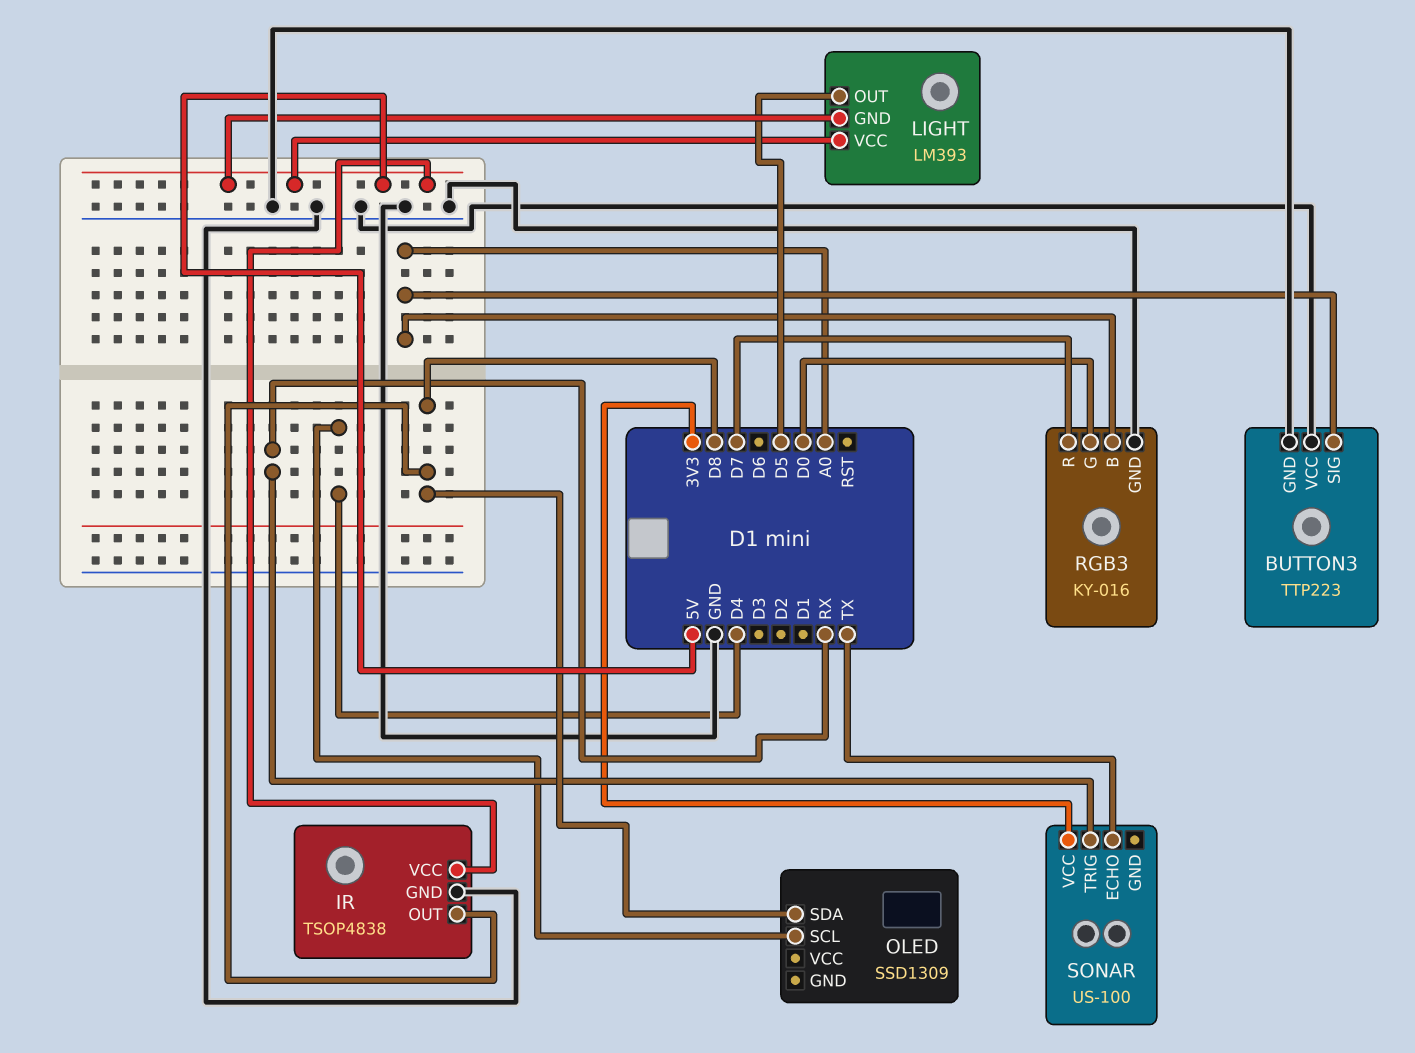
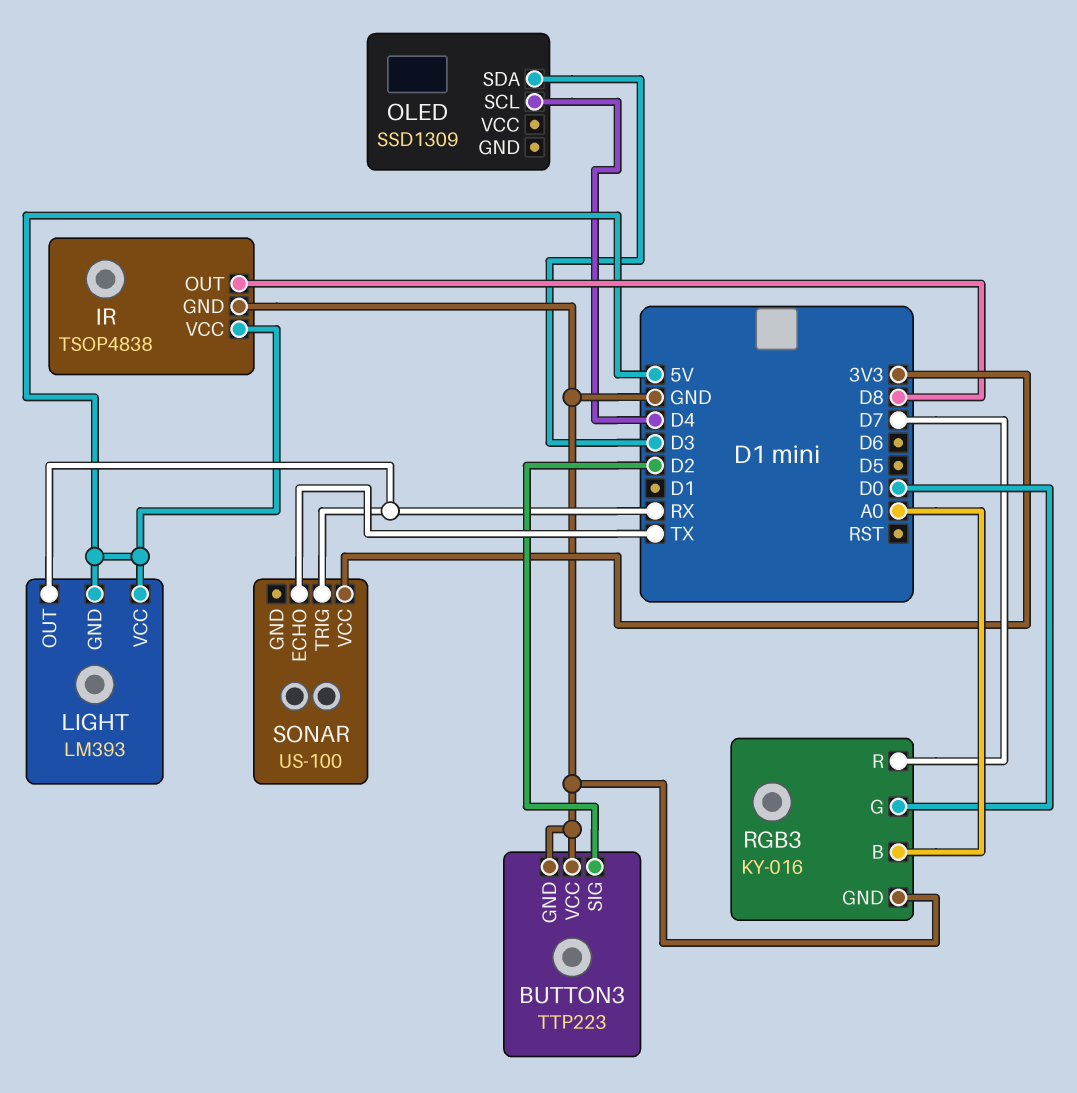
BUTTON3 pin SIG: A0 -> D2
LIGHT pin OUT: D5 -> RX
OLED pin SDA: D8 -> D3

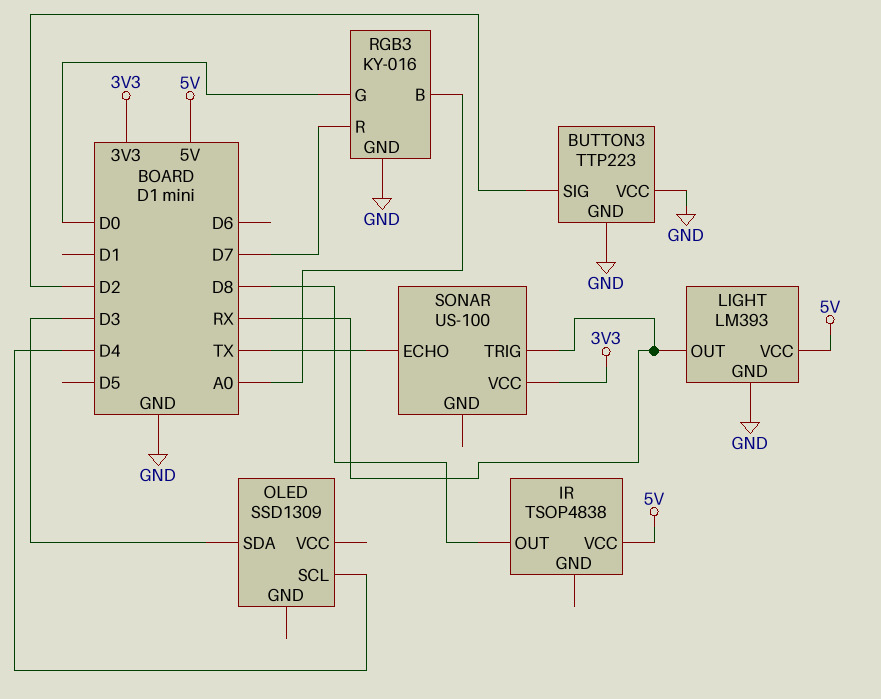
IR pin GND: GND -> none
LIGHT pin GND: 5V -> GND

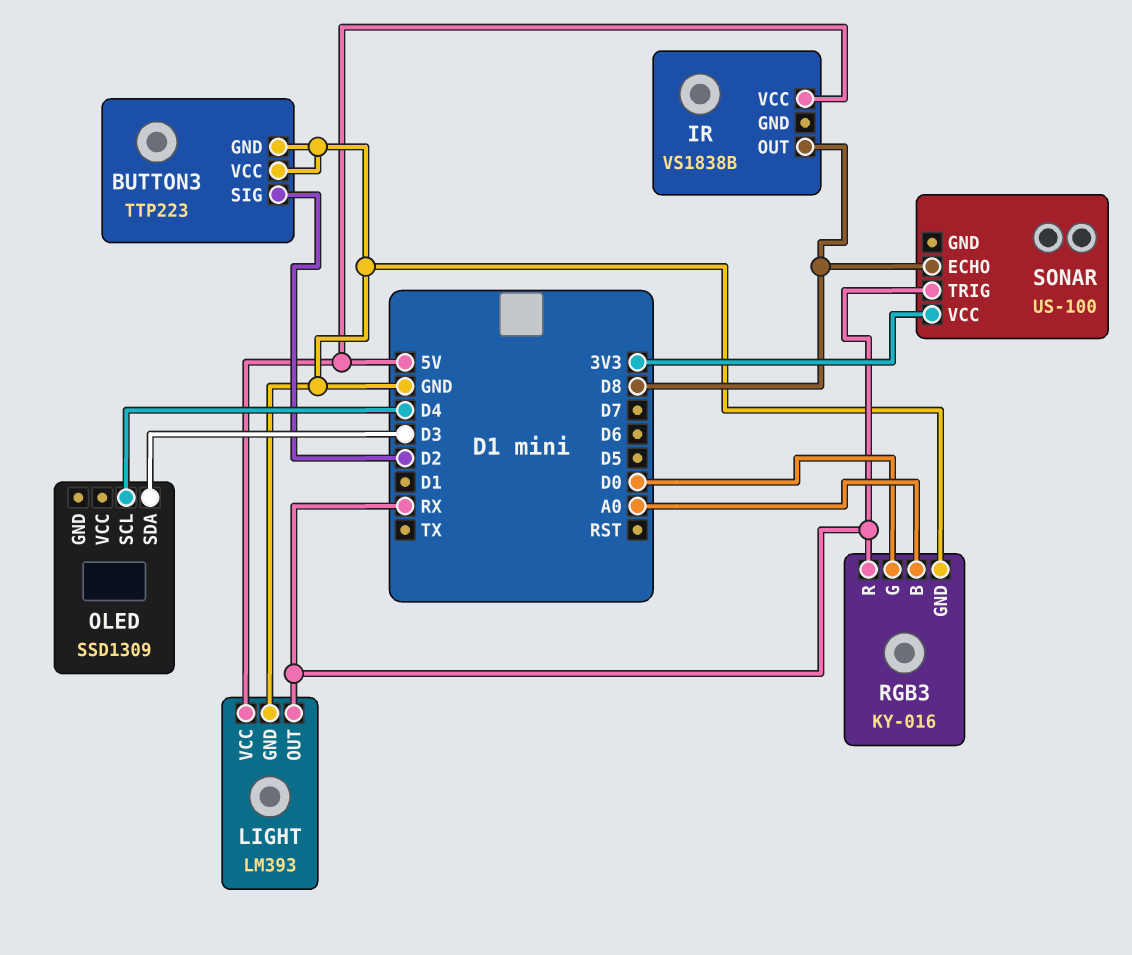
IR: TSOP4838 -> VS1838B
RGB3 pin R: D7 -> RX
SONAR pin ECHO: TX -> D8

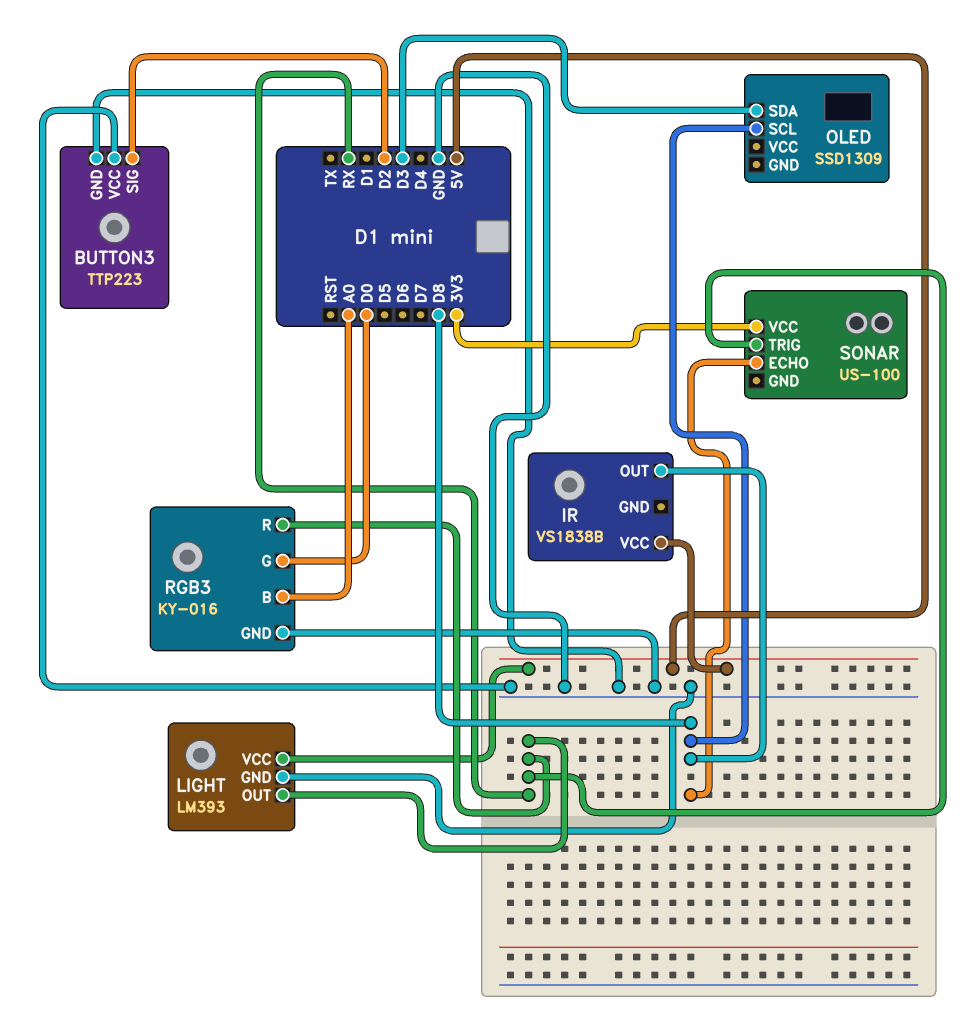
OLED pin SCL: D4 -> D8

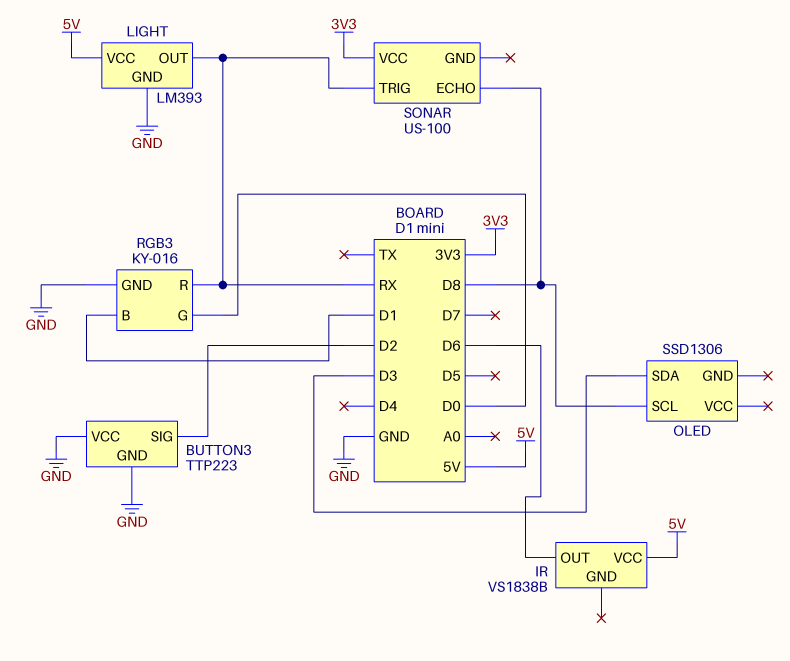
IR pin OUT: D8 -> D6
OLED: SSD1309 -> SSD1306
RGB3 pin B: A0 -> D1

